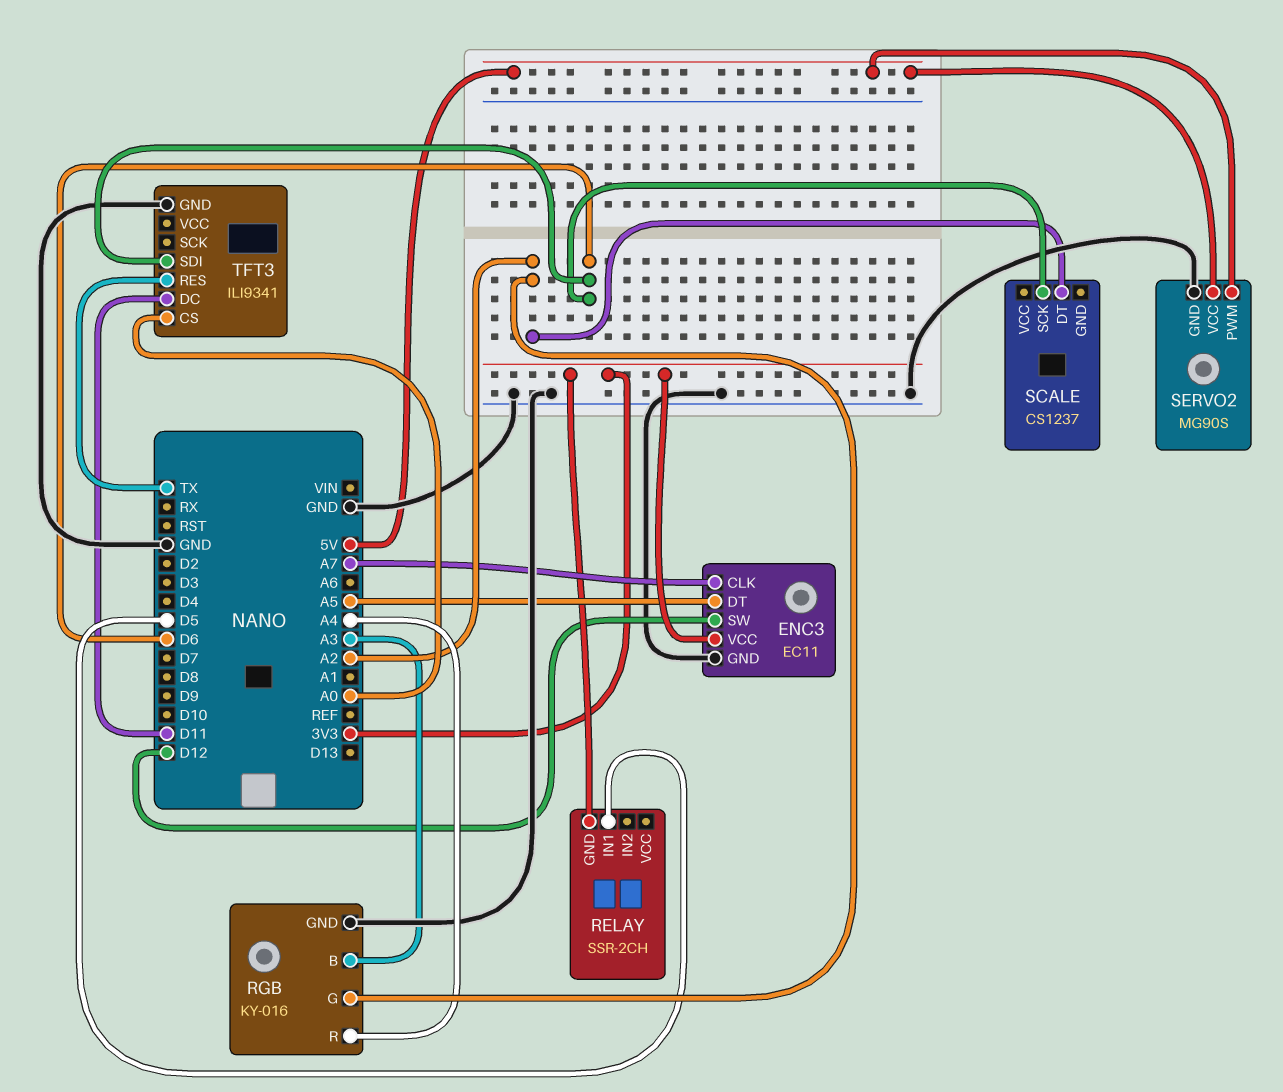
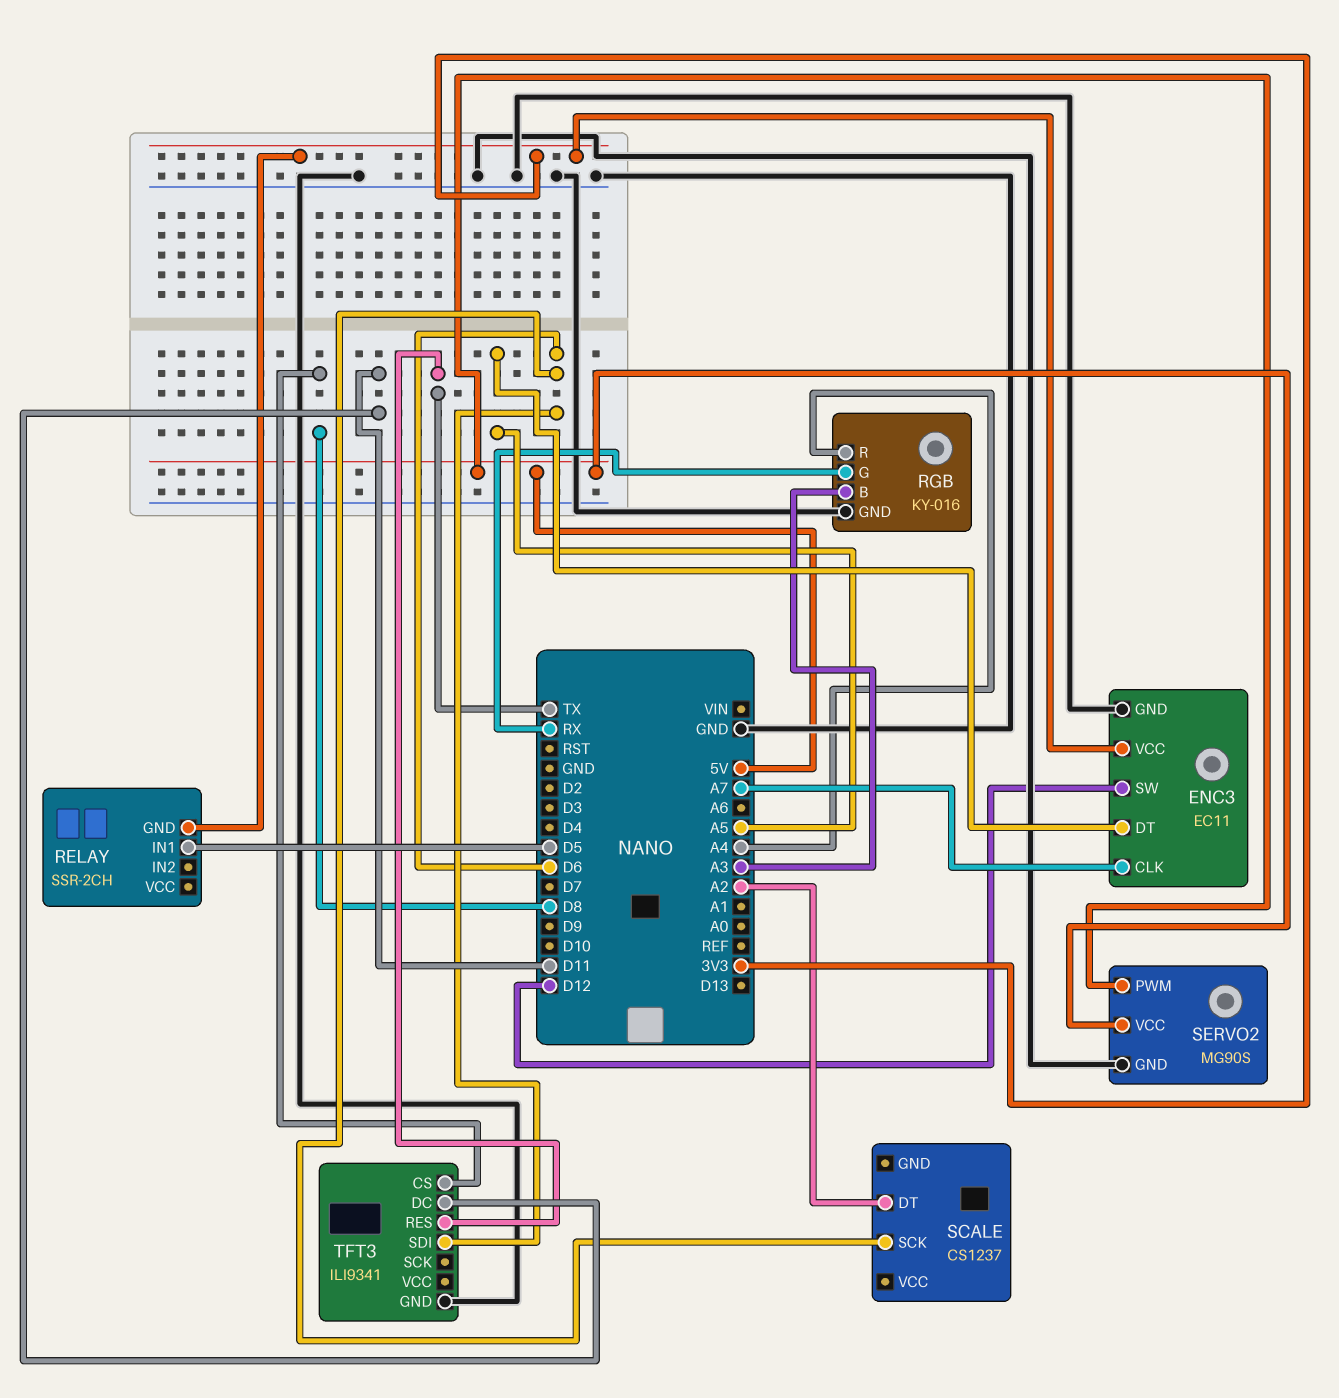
RGB pin G: A2 -> RX
TFT3 pin CS: A0 -> D8

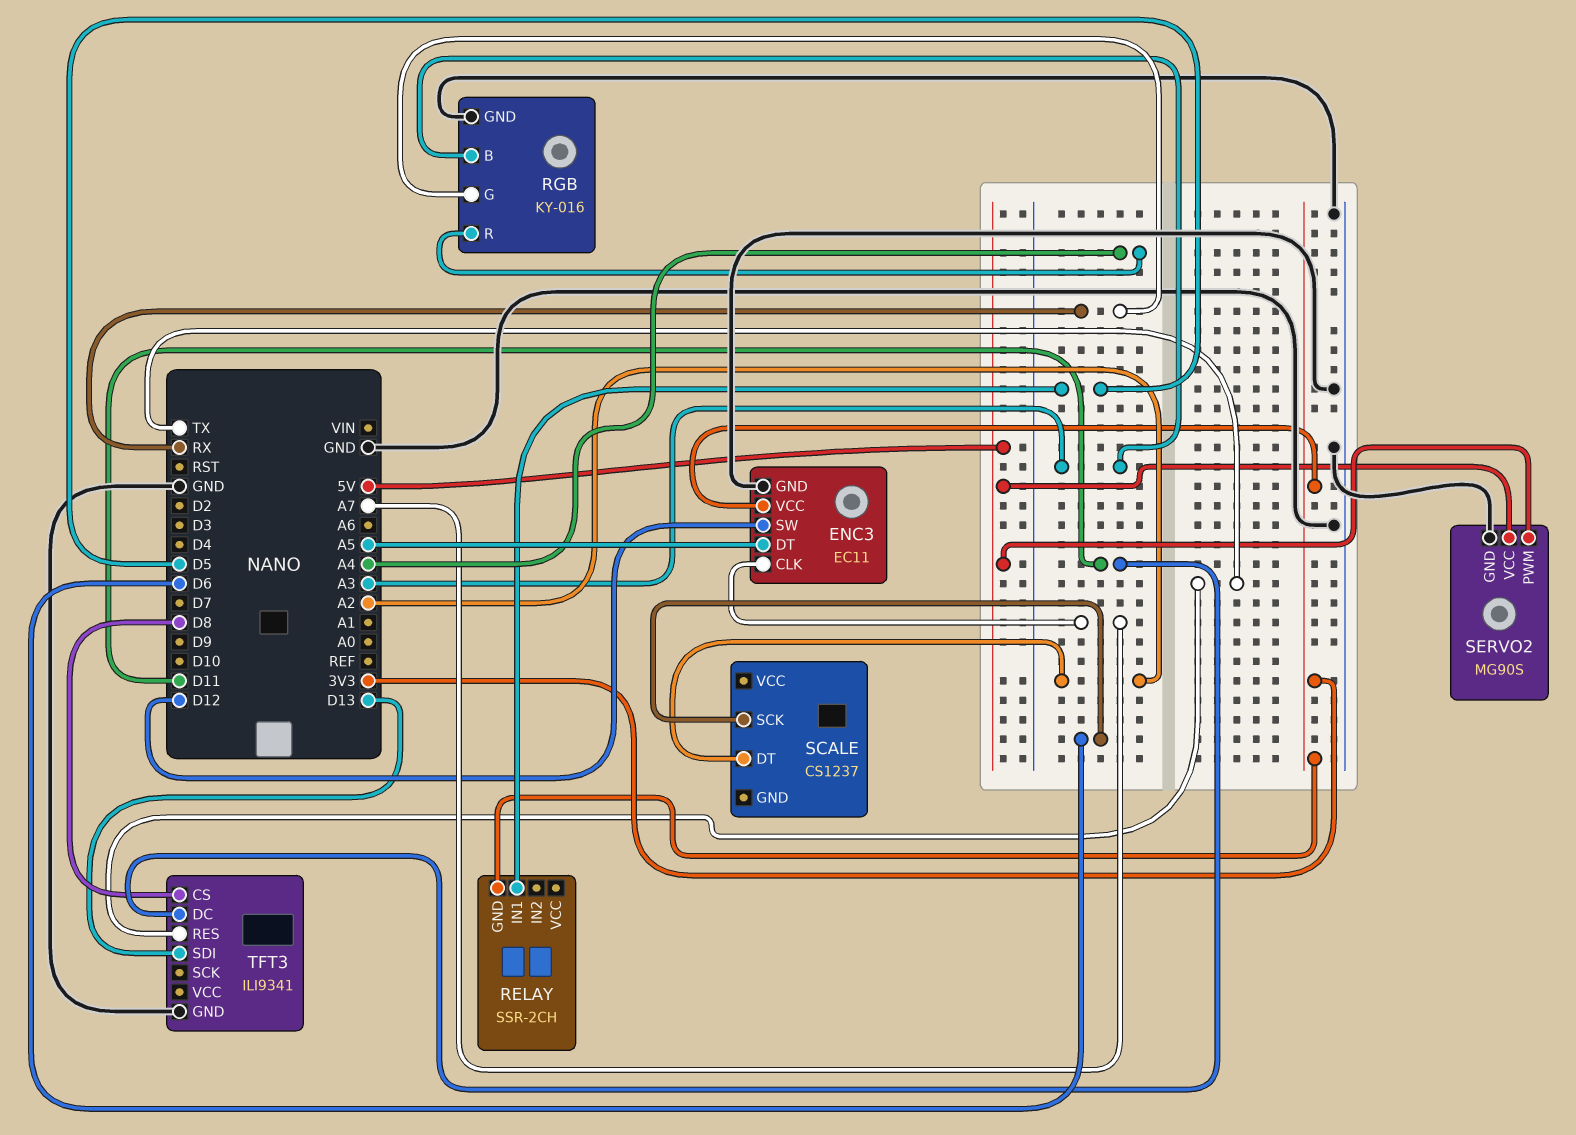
TFT3 pin SDI: D6 -> D13

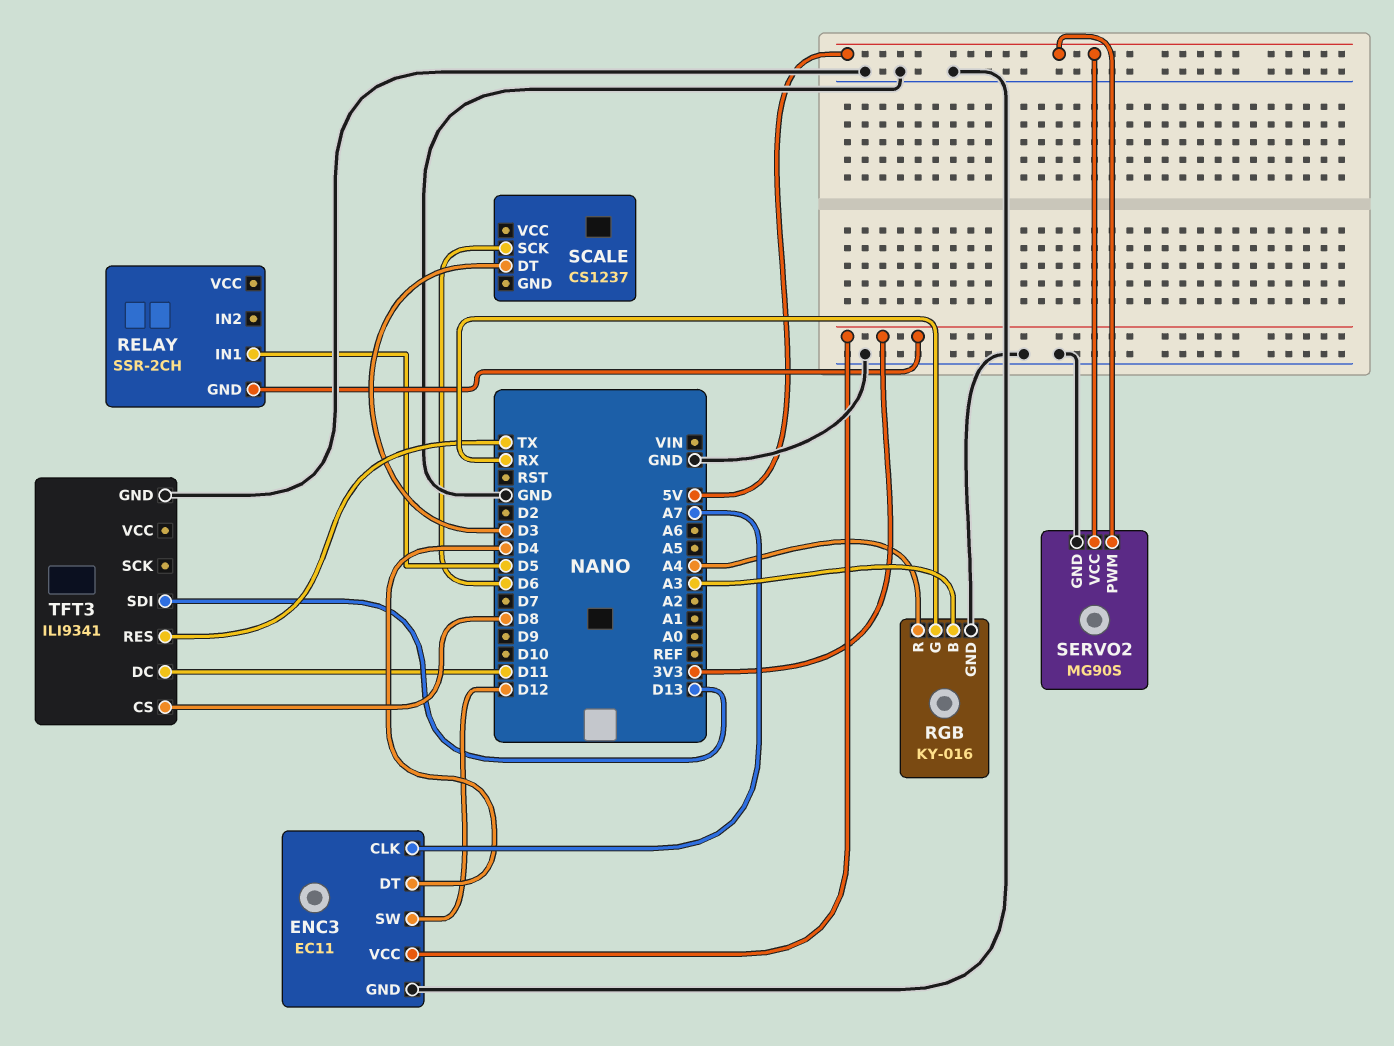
ENC3 pin DT: A5 -> D4
SCALE pin DT: A2 -> D3

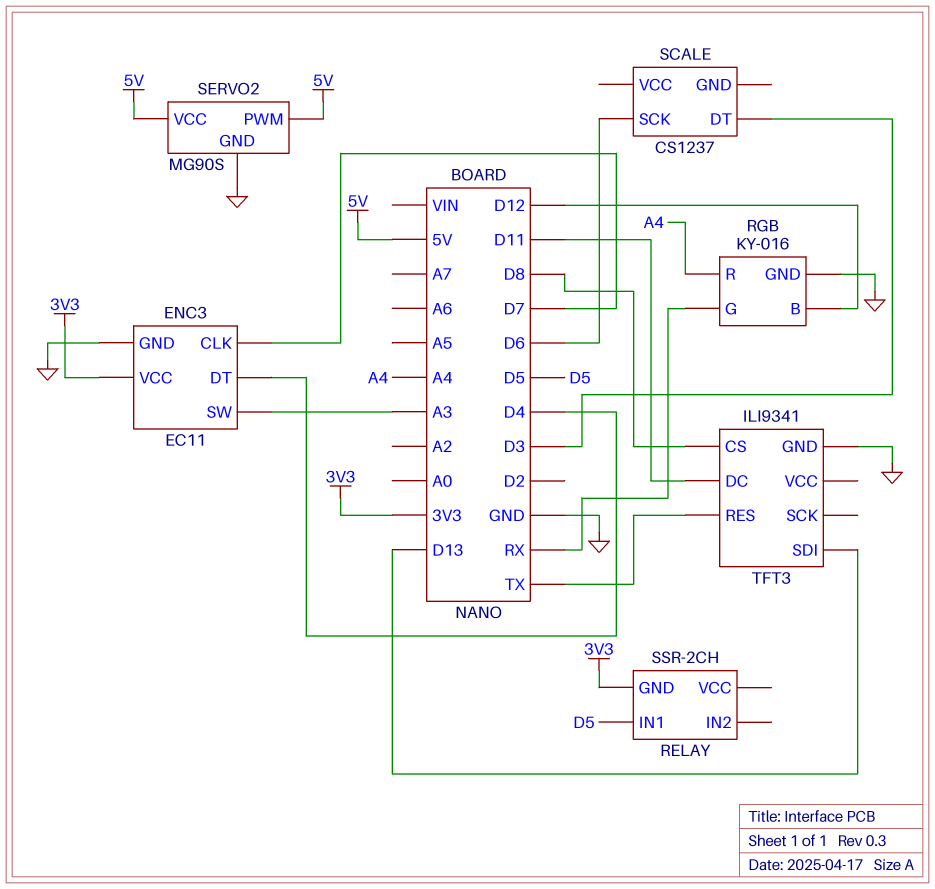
ENC3 pin CLK: A7 -> D7
ENC3 pin SW: D12 -> A3
RGB pin B: A3 -> D12

